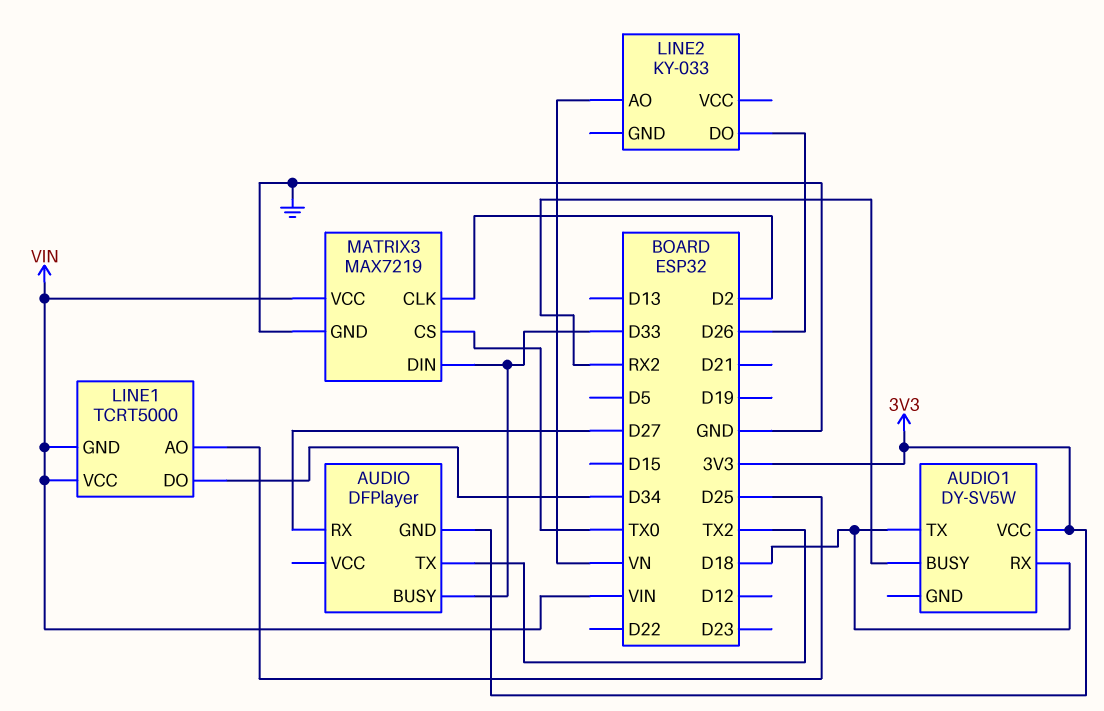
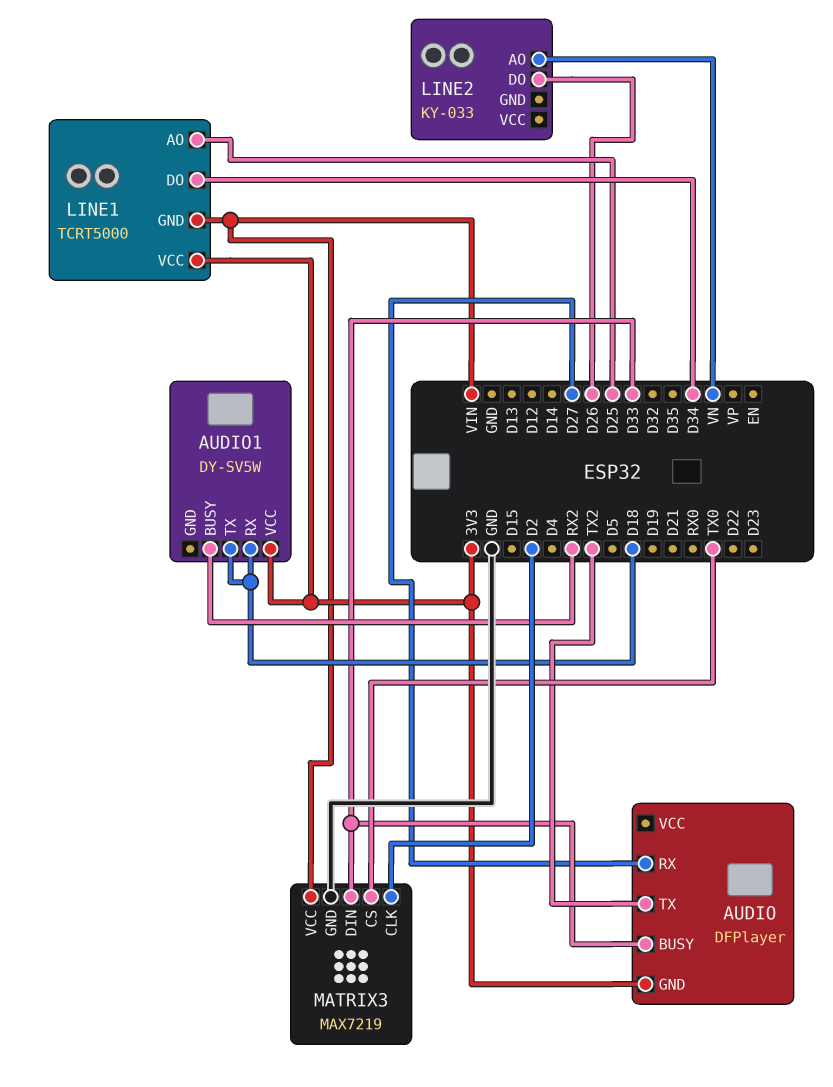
LINE1 pin VCC: VIN -> 3V3

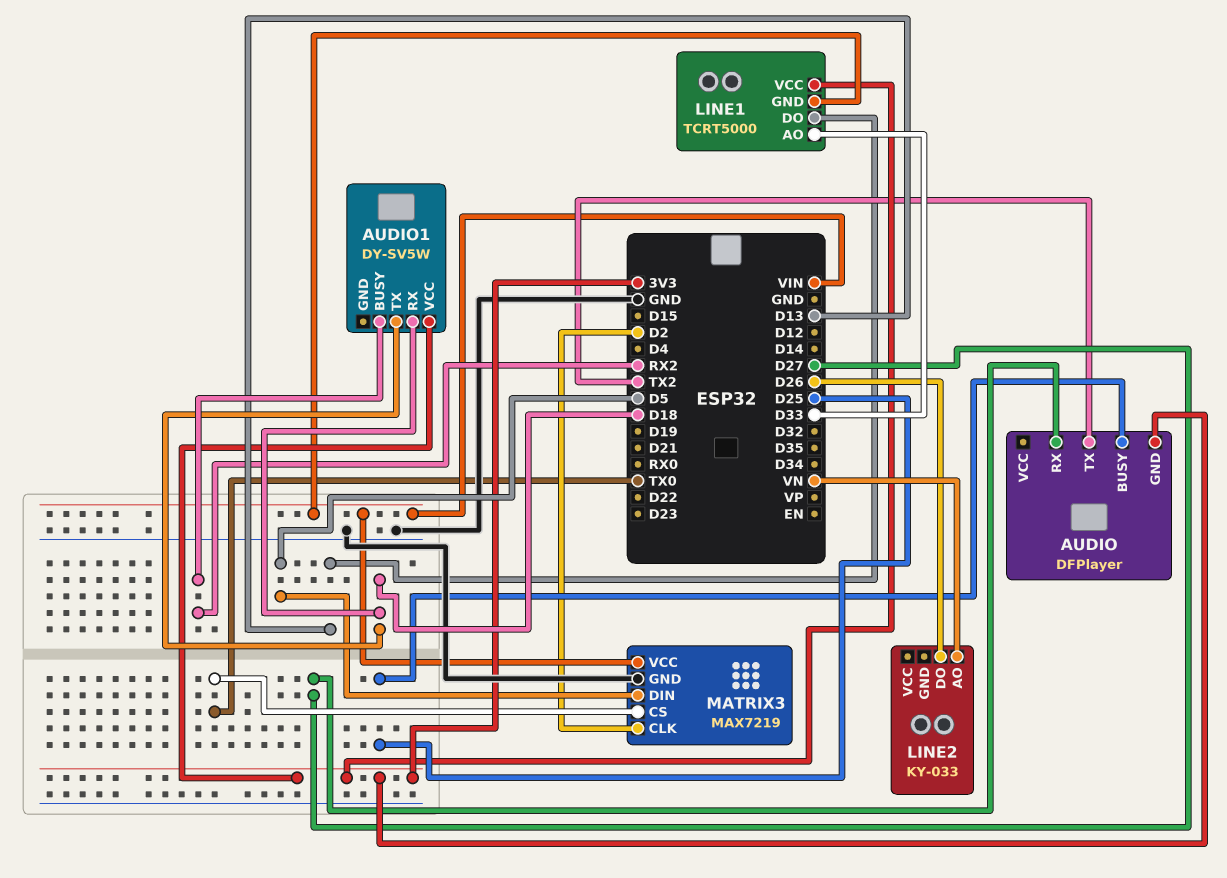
AUDIO pin BUSY: D33 -> D25
LINE1 pin AO: D25 -> D33
LINE1 pin DO: D34 -> D13
MATRIX3 pin DIN: D33 -> D5

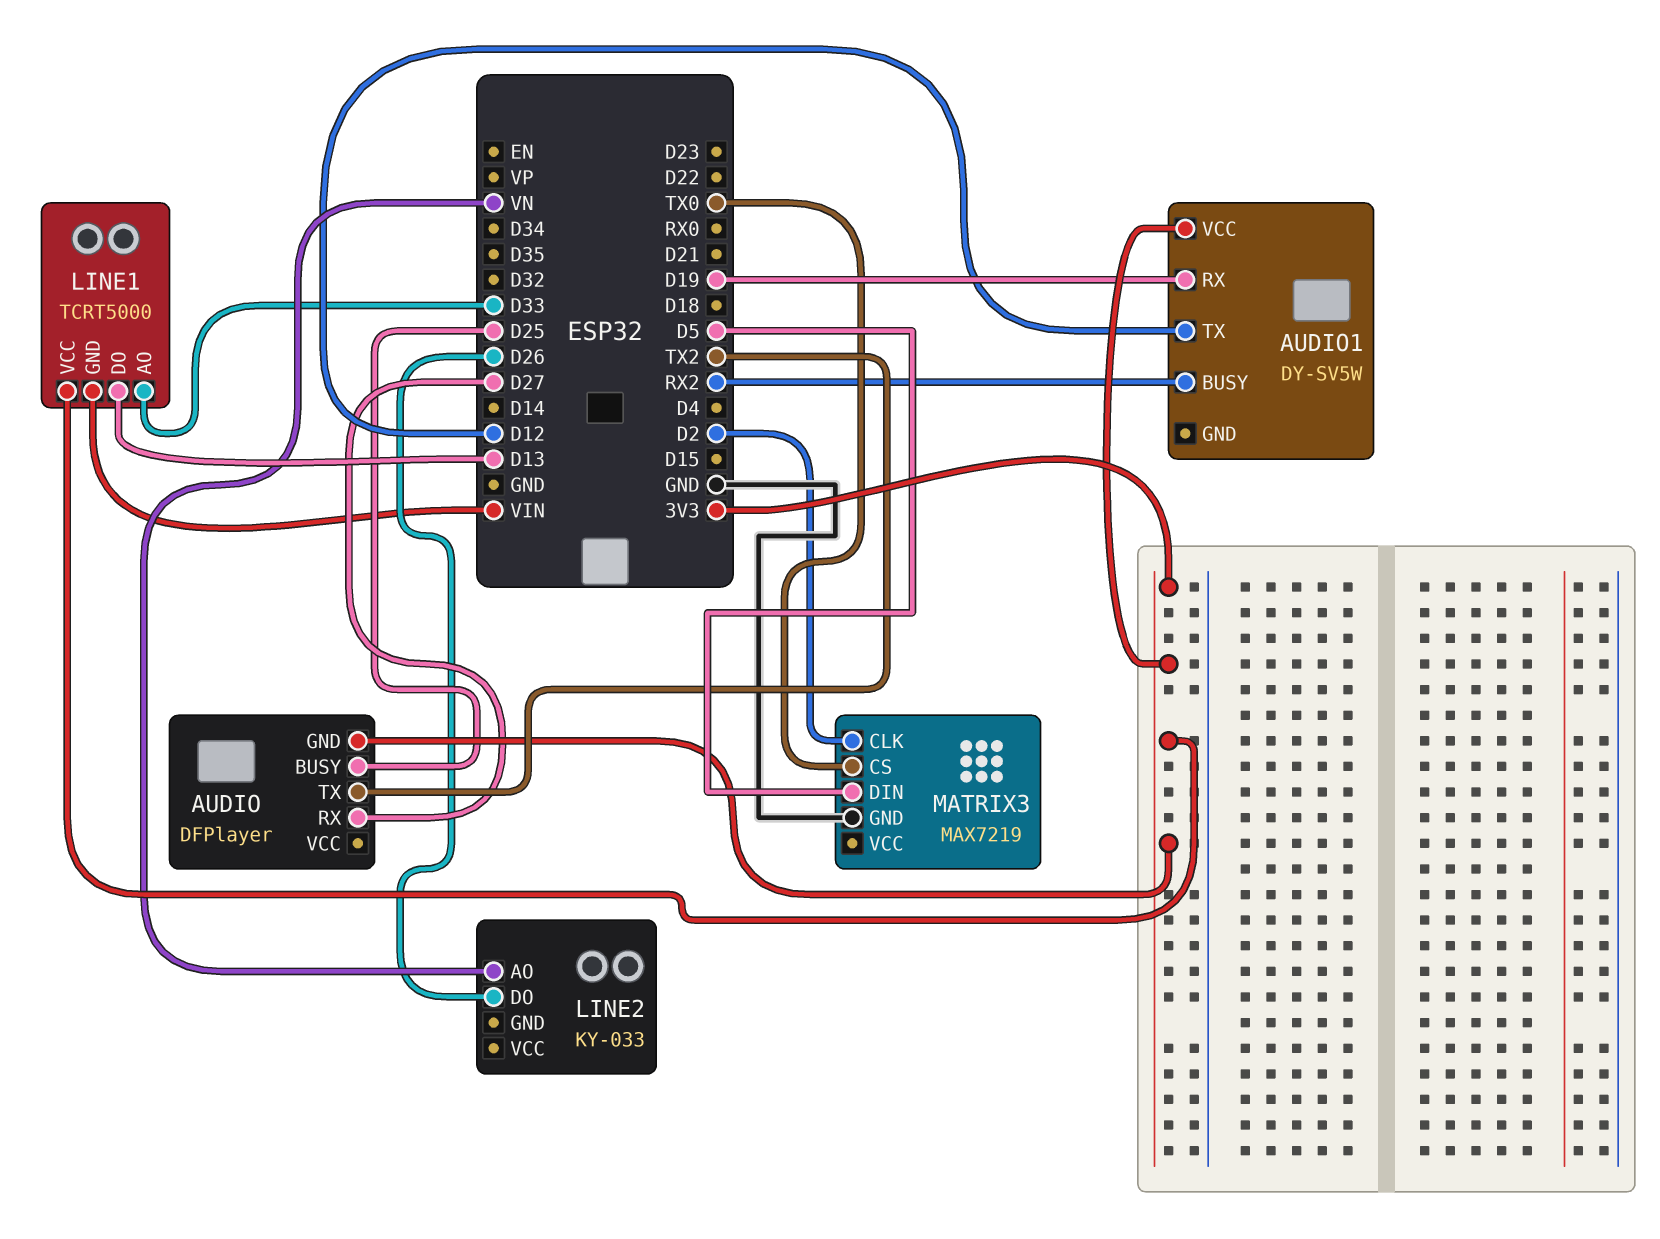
AUDIO1 pin RX: D18 -> D19
AUDIO1 pin TX: D18 -> D12
MATRIX3 pin VCC: VIN -> none

